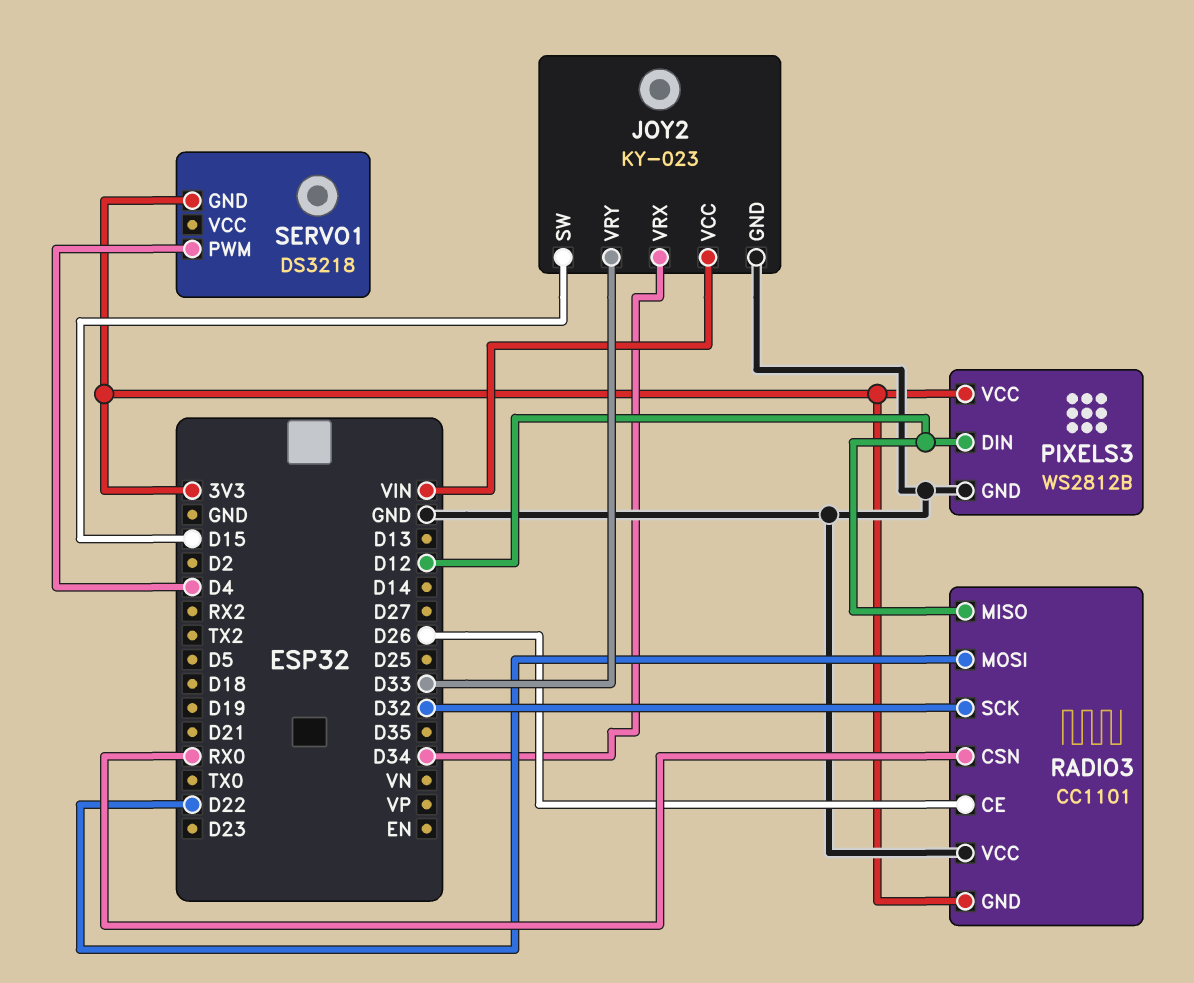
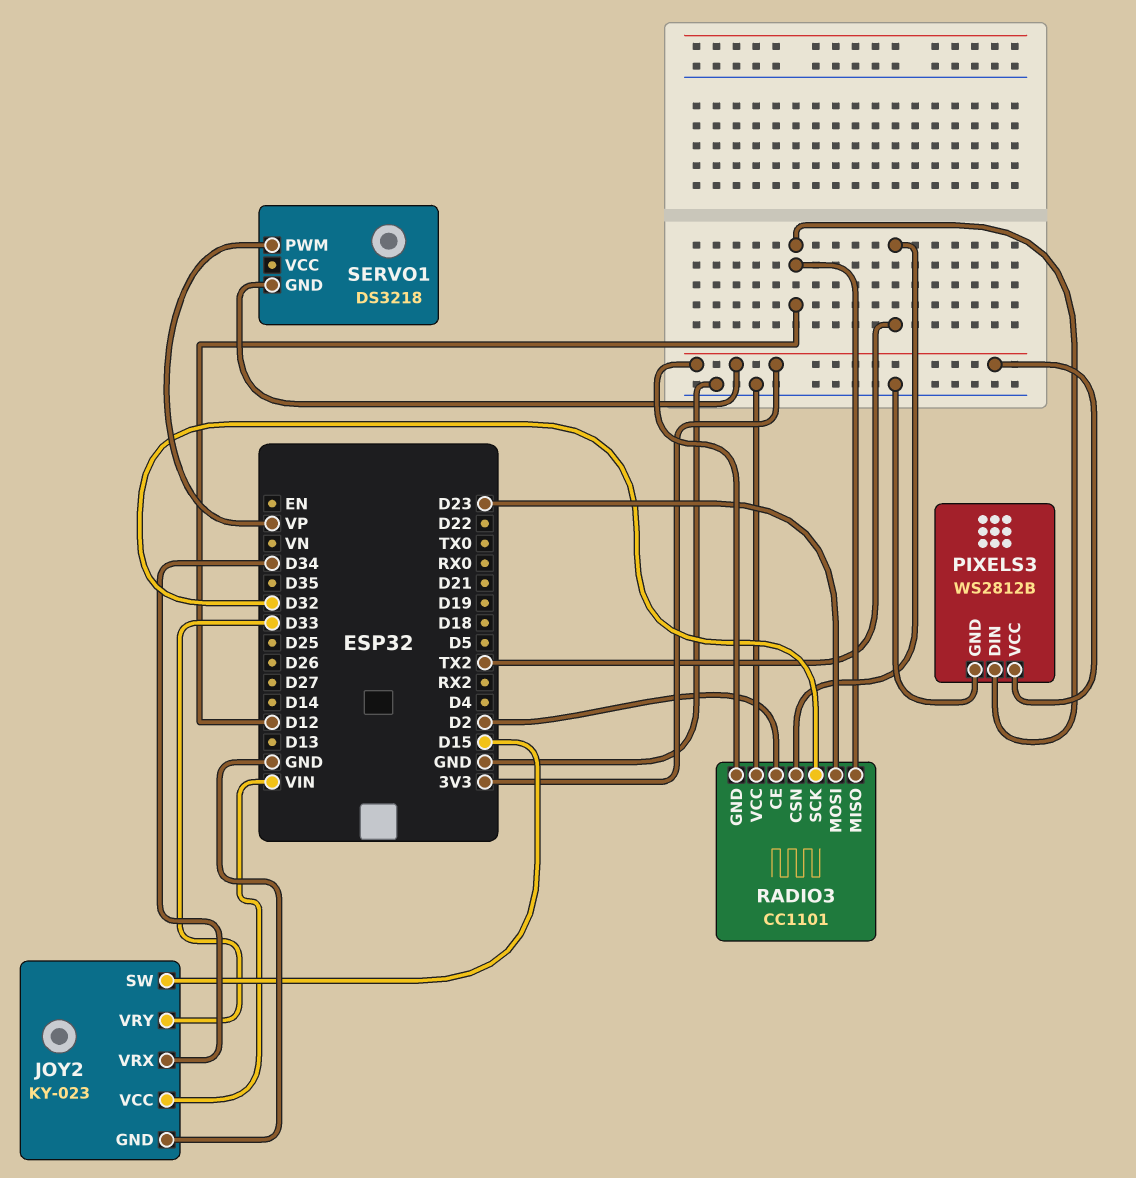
RADIO3 pin CE: D26 -> D2
RADIO3 pin CSN: RX0 -> TX2
RADIO3 pin MOSI: D22 -> D23
SERVO1 pin PWM: D4 -> VP

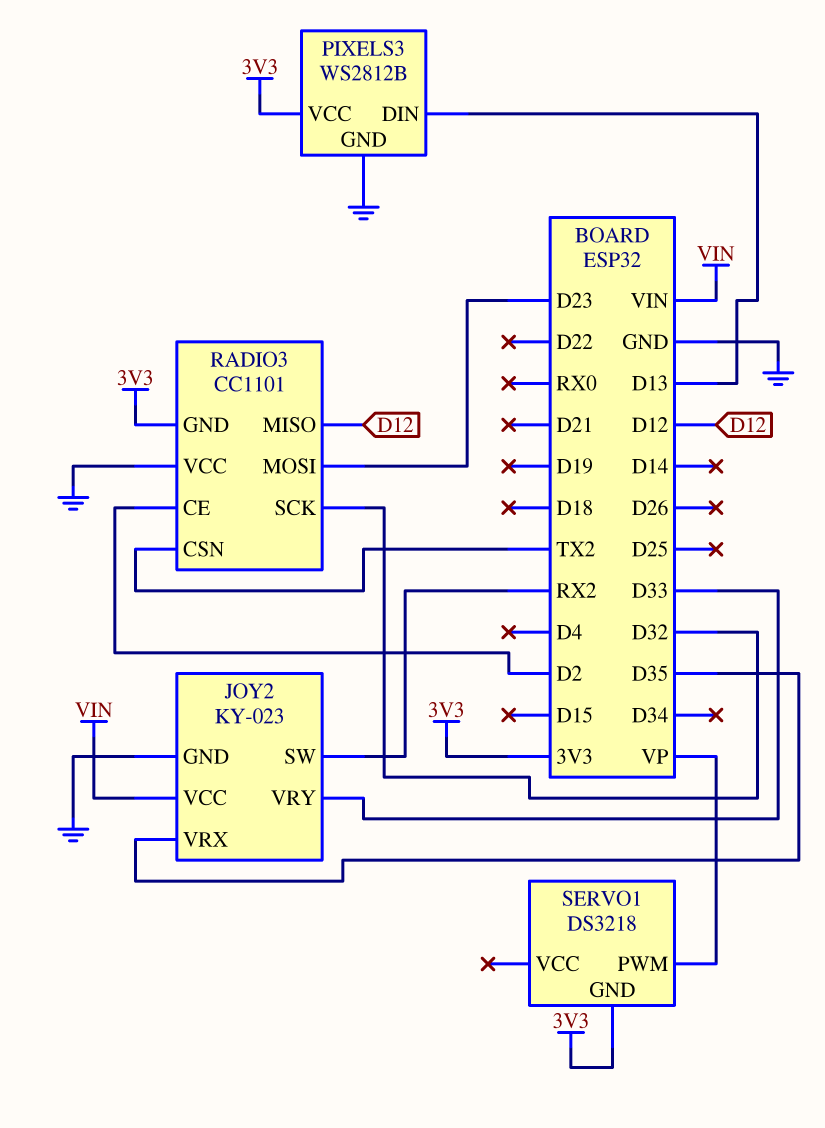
JOY2 pin SW: D15 -> RX2
JOY2 pin VRX: D34 -> D35
PIXELS3 pin DIN: D12 -> D13

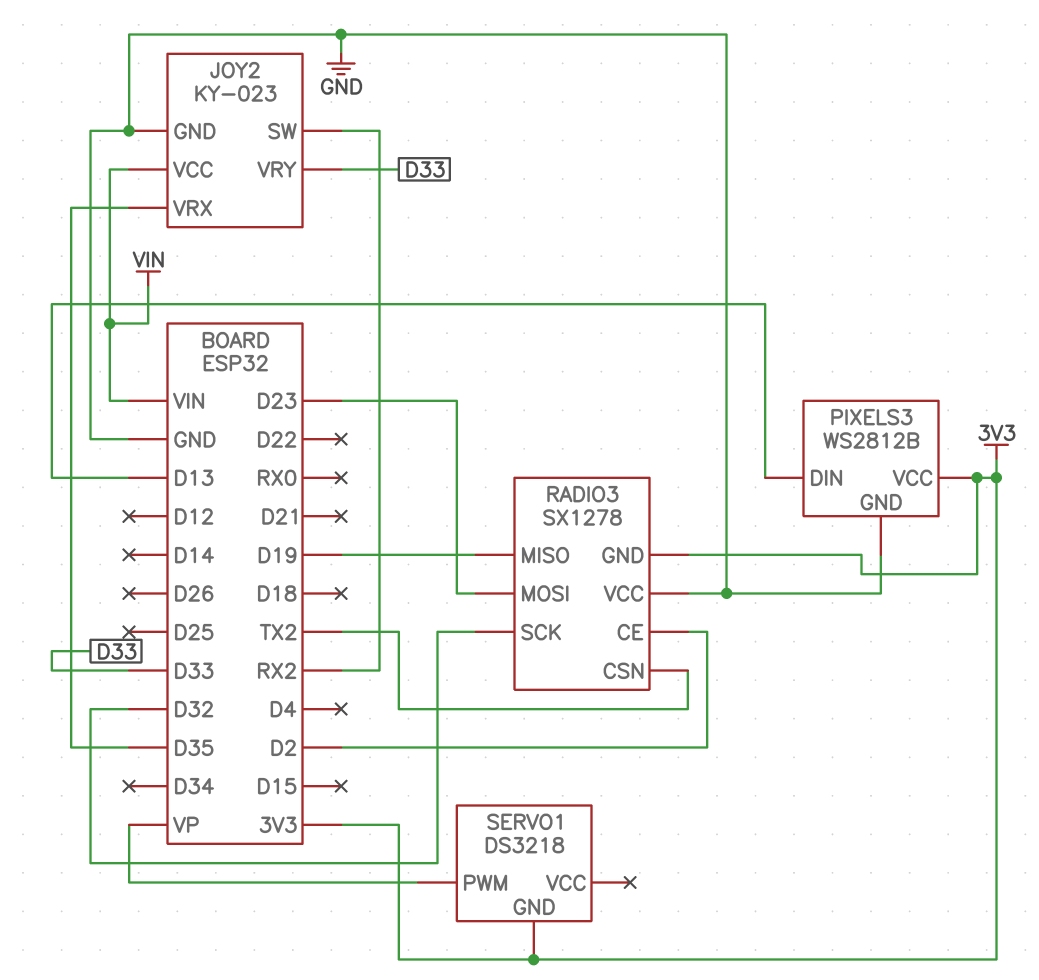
RADIO3: CC1101 -> SX1278
RADIO3 pin MISO: D12 -> D19

